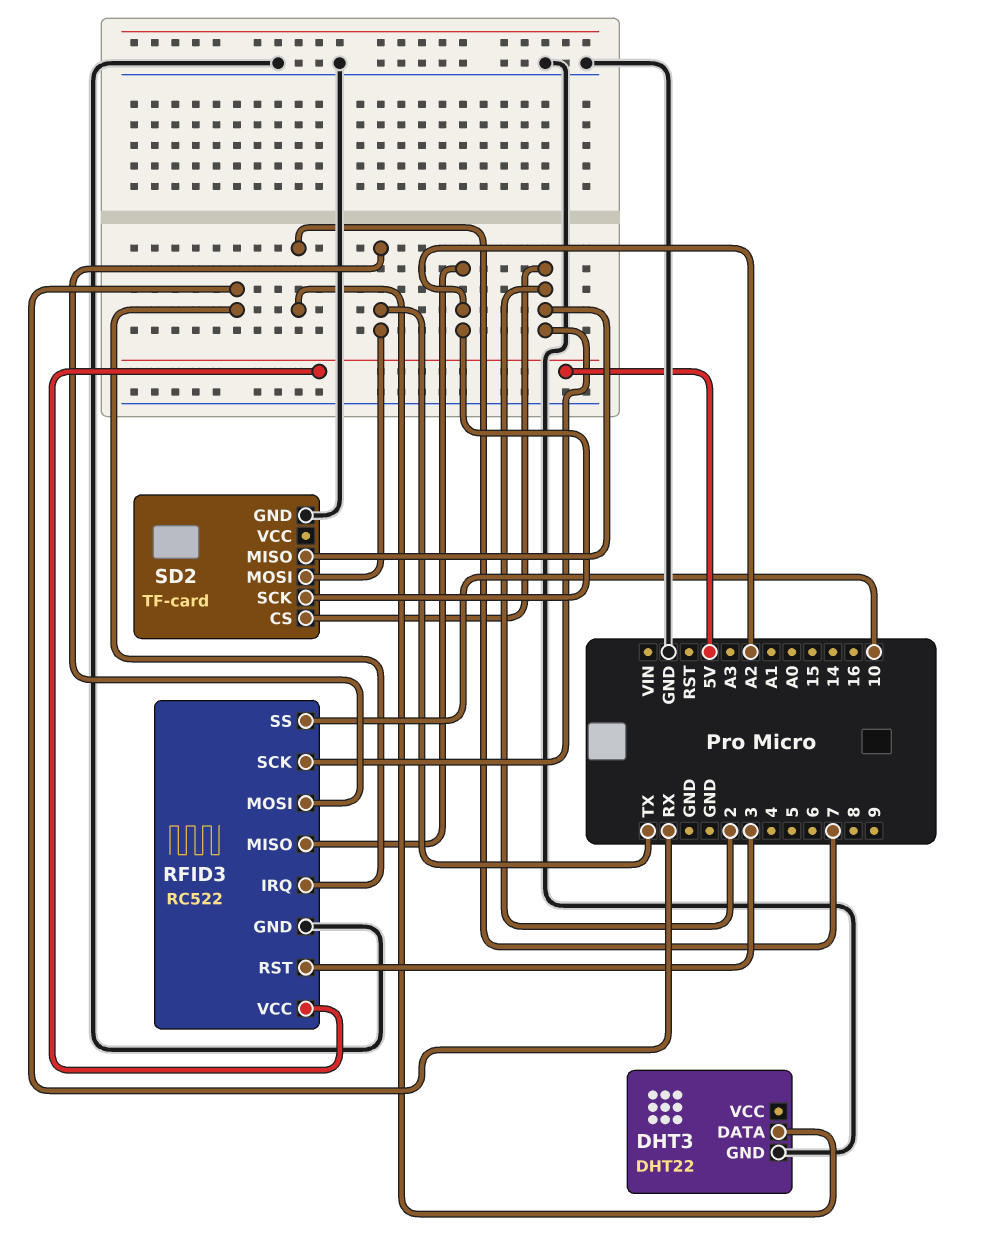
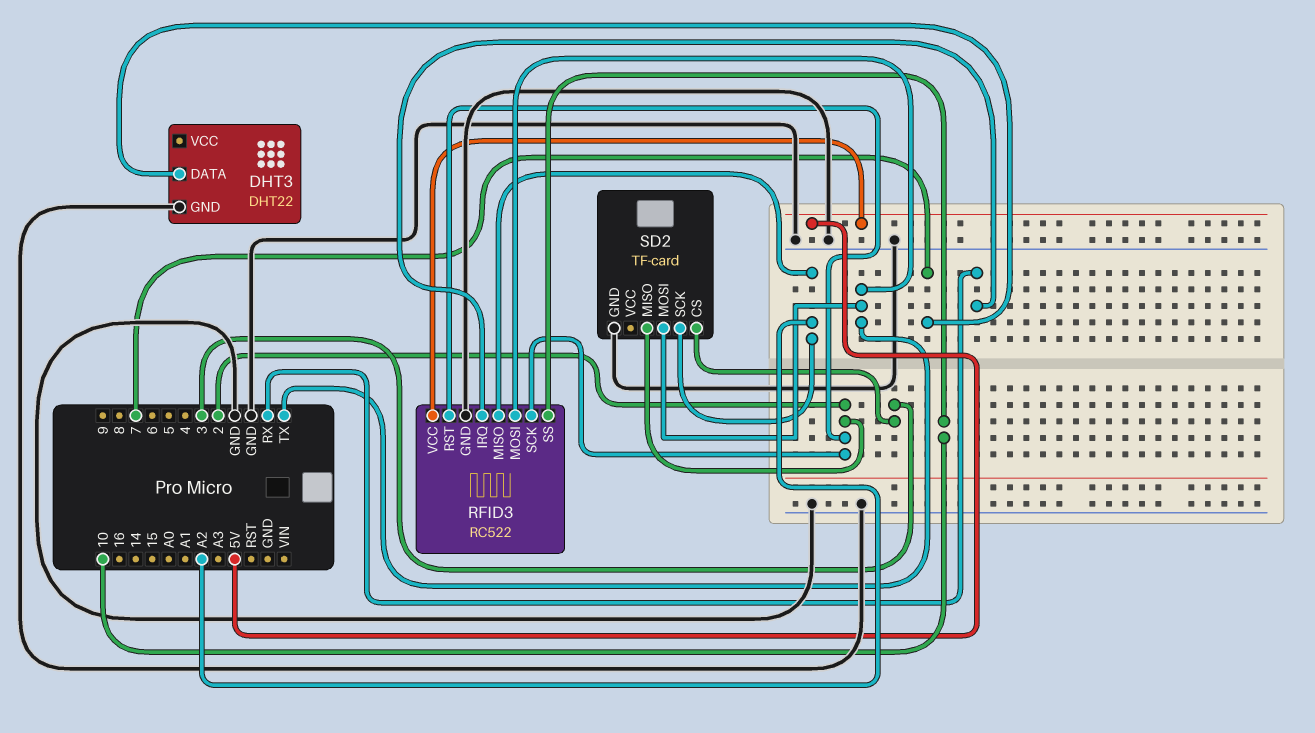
RFID3 pin RST: 3 -> 2
SD2 pin CS: 2 -> 3

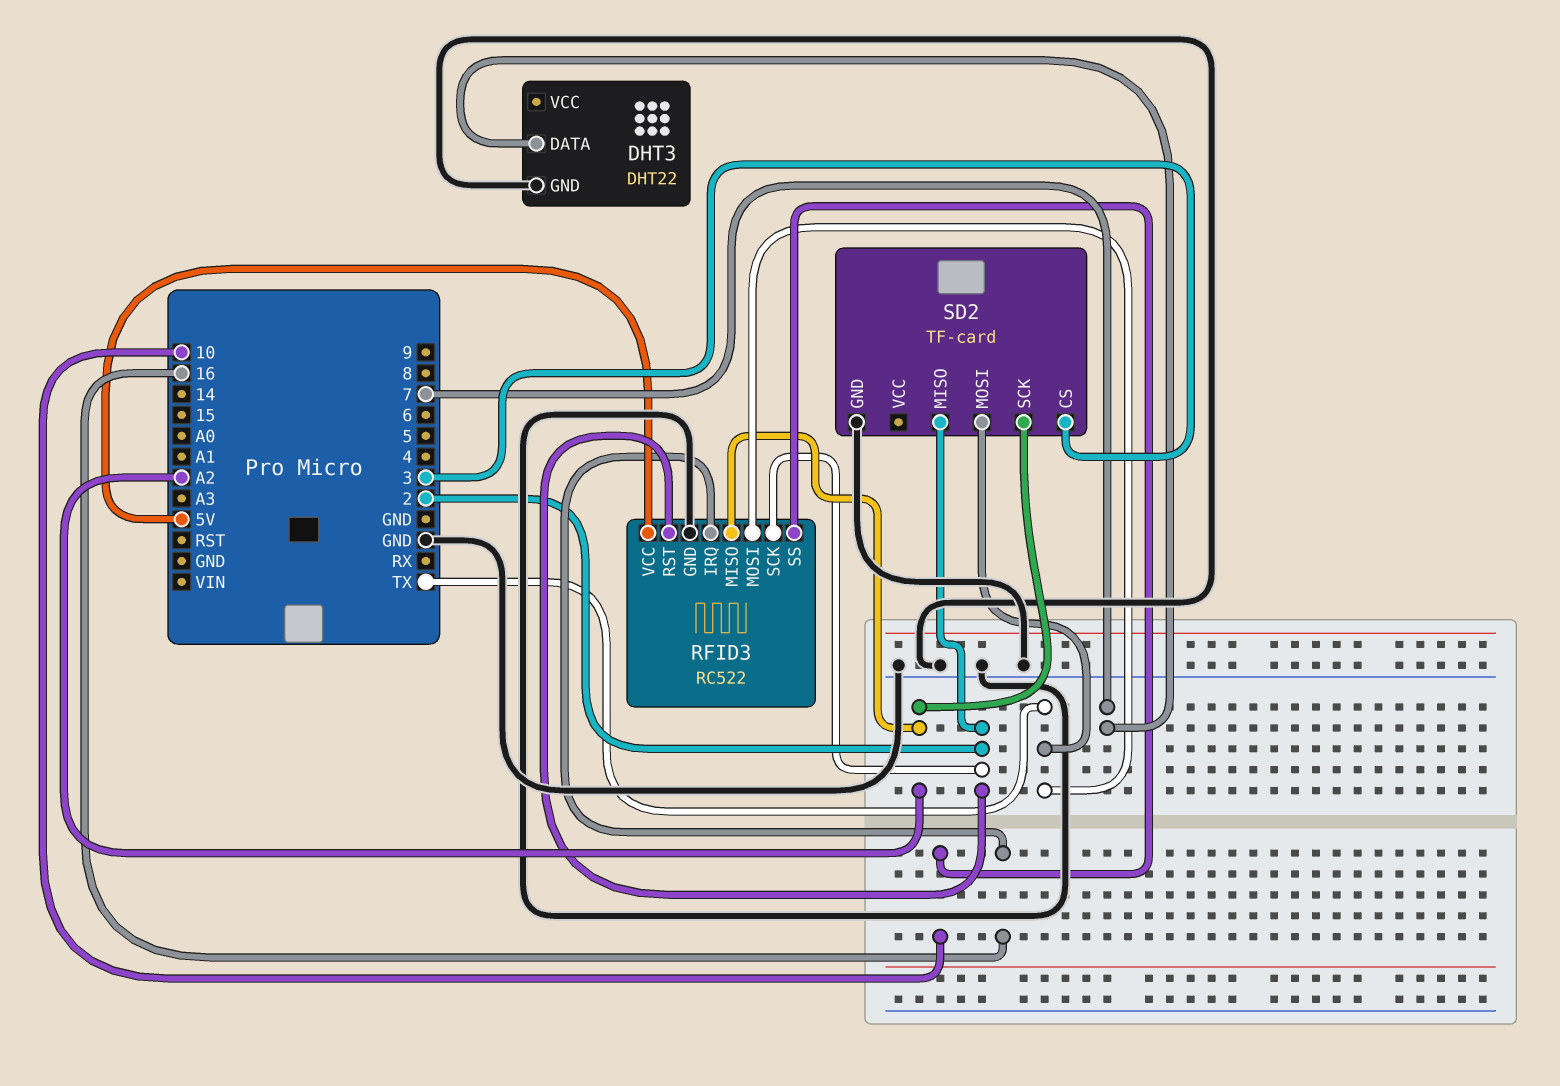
RFID3 pin IRQ: RX -> 16

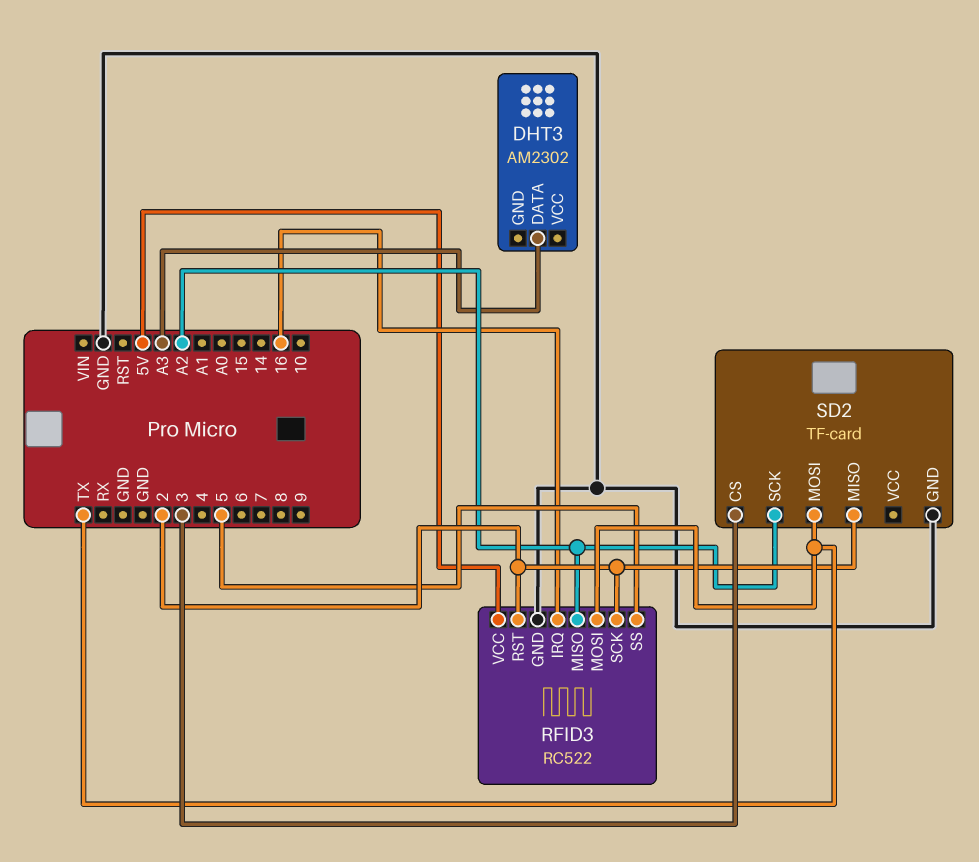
DHT3: DHT22 -> AM2302
DHT3 pin DATA: 7 -> A3
DHT3 pin GND: GND -> none
RFID3 pin SS: 10 -> 5

